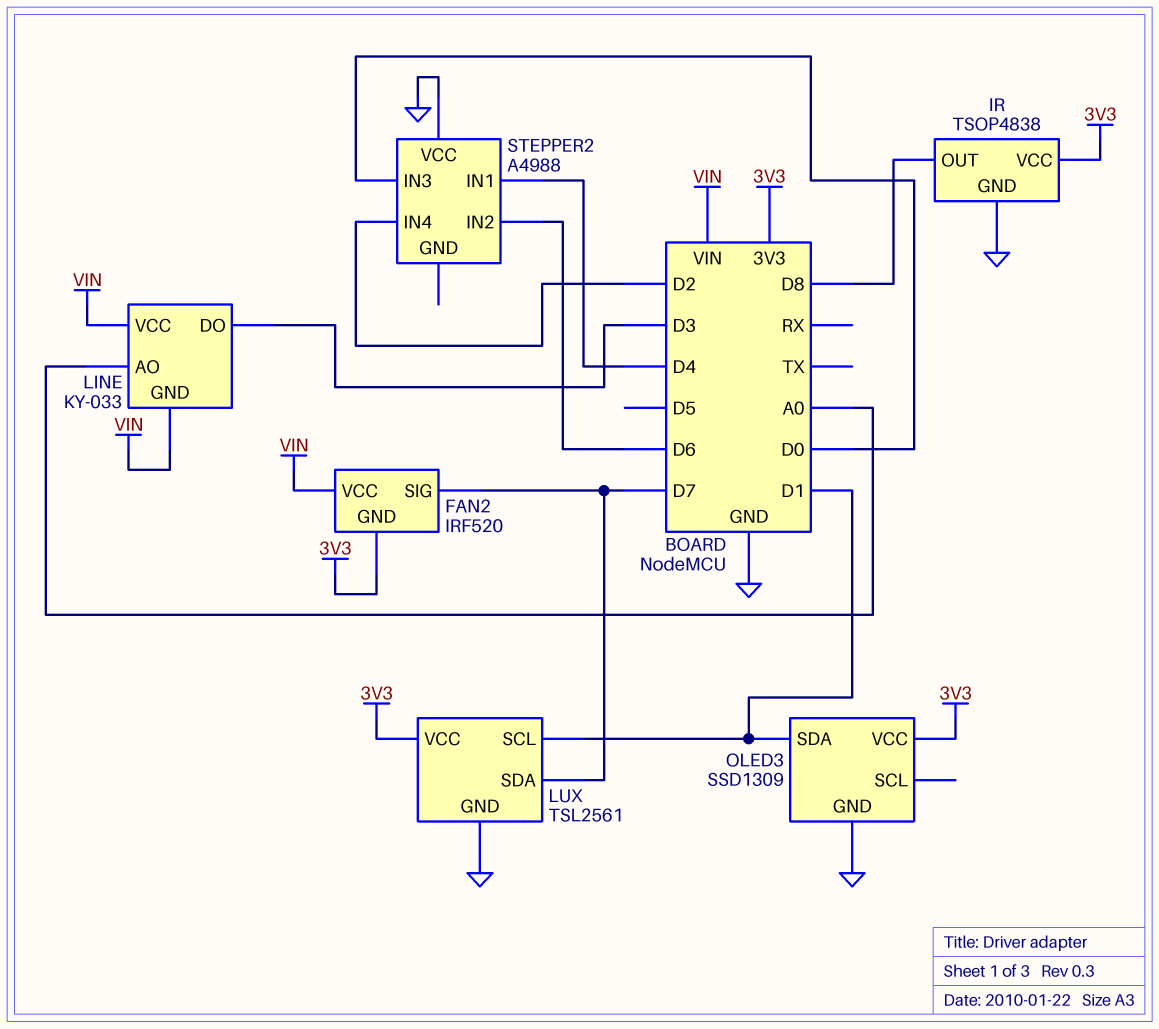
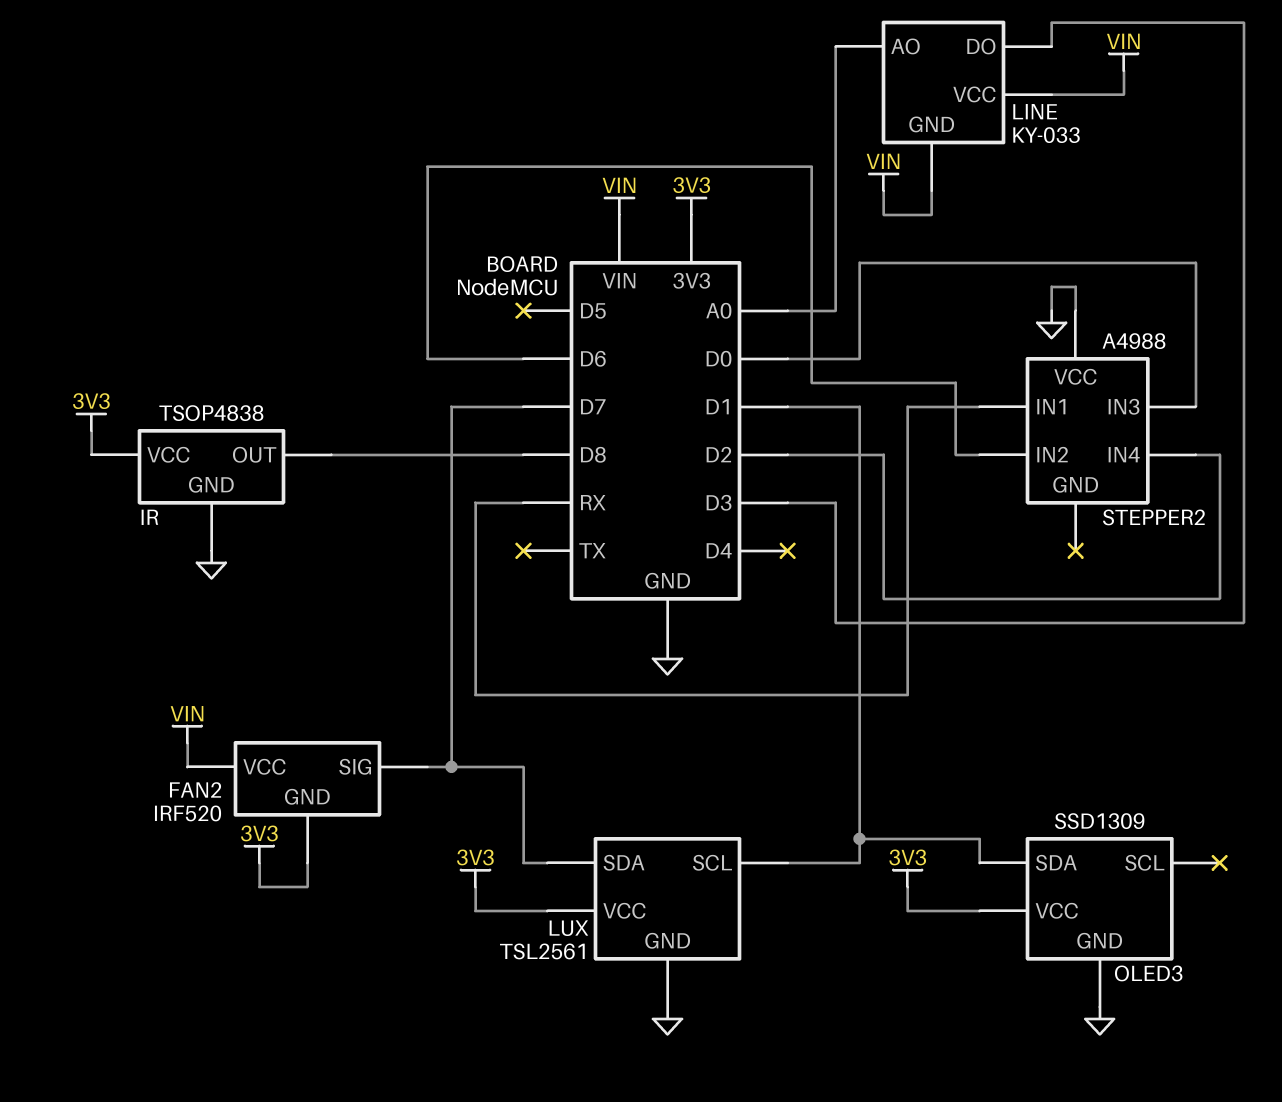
STEPPER2 pin IN1: D4 -> RX

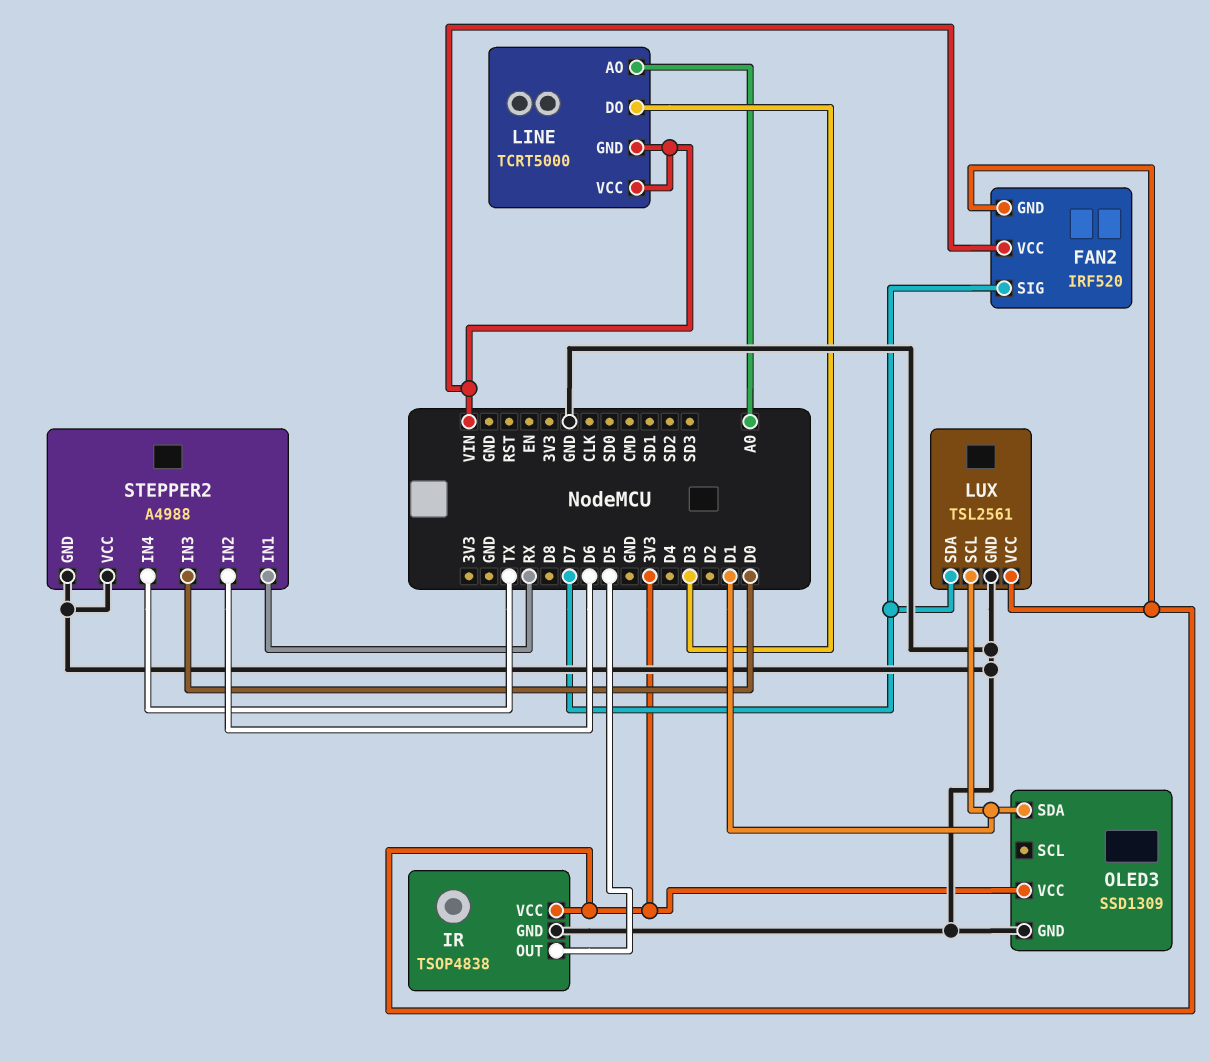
IR pin OUT: D8 -> D5
LINE: KY-033 -> TCRT5000
STEPPER2 pin GND: none -> GND
STEPPER2 pin IN4: D2 -> TX

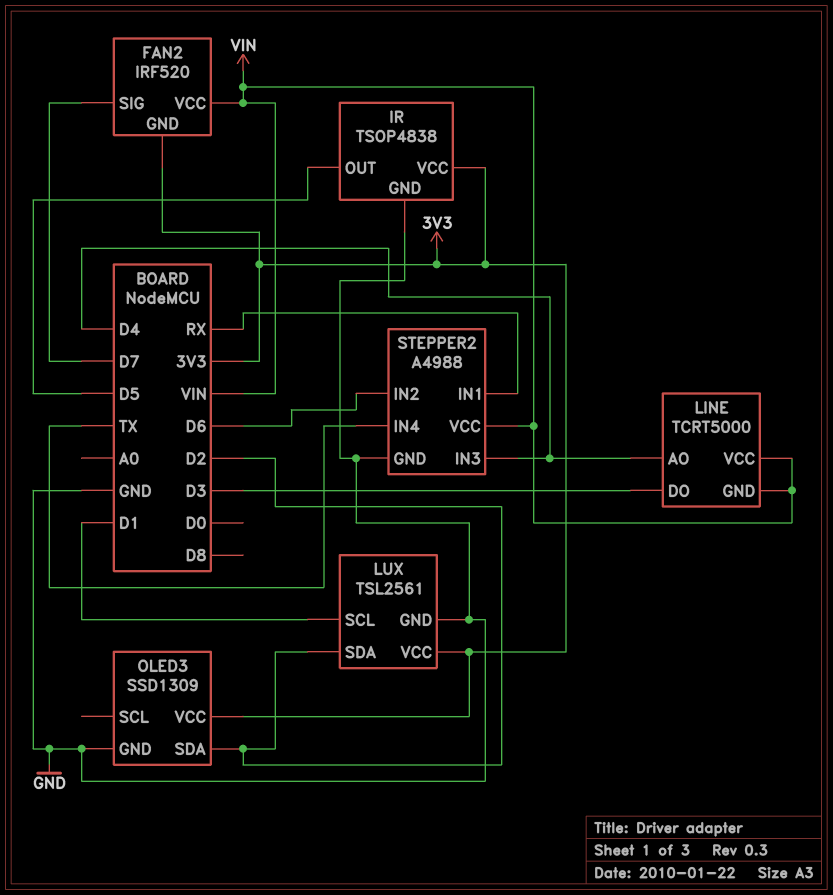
LINE pin AO: A0 -> D4
LUX pin SDA: D7 -> D2
OLED3 pin SDA: D1 -> D2
STEPPER2 pin IN3: D0 -> D4
STEPPER2 pin VCC: GND -> VIN

